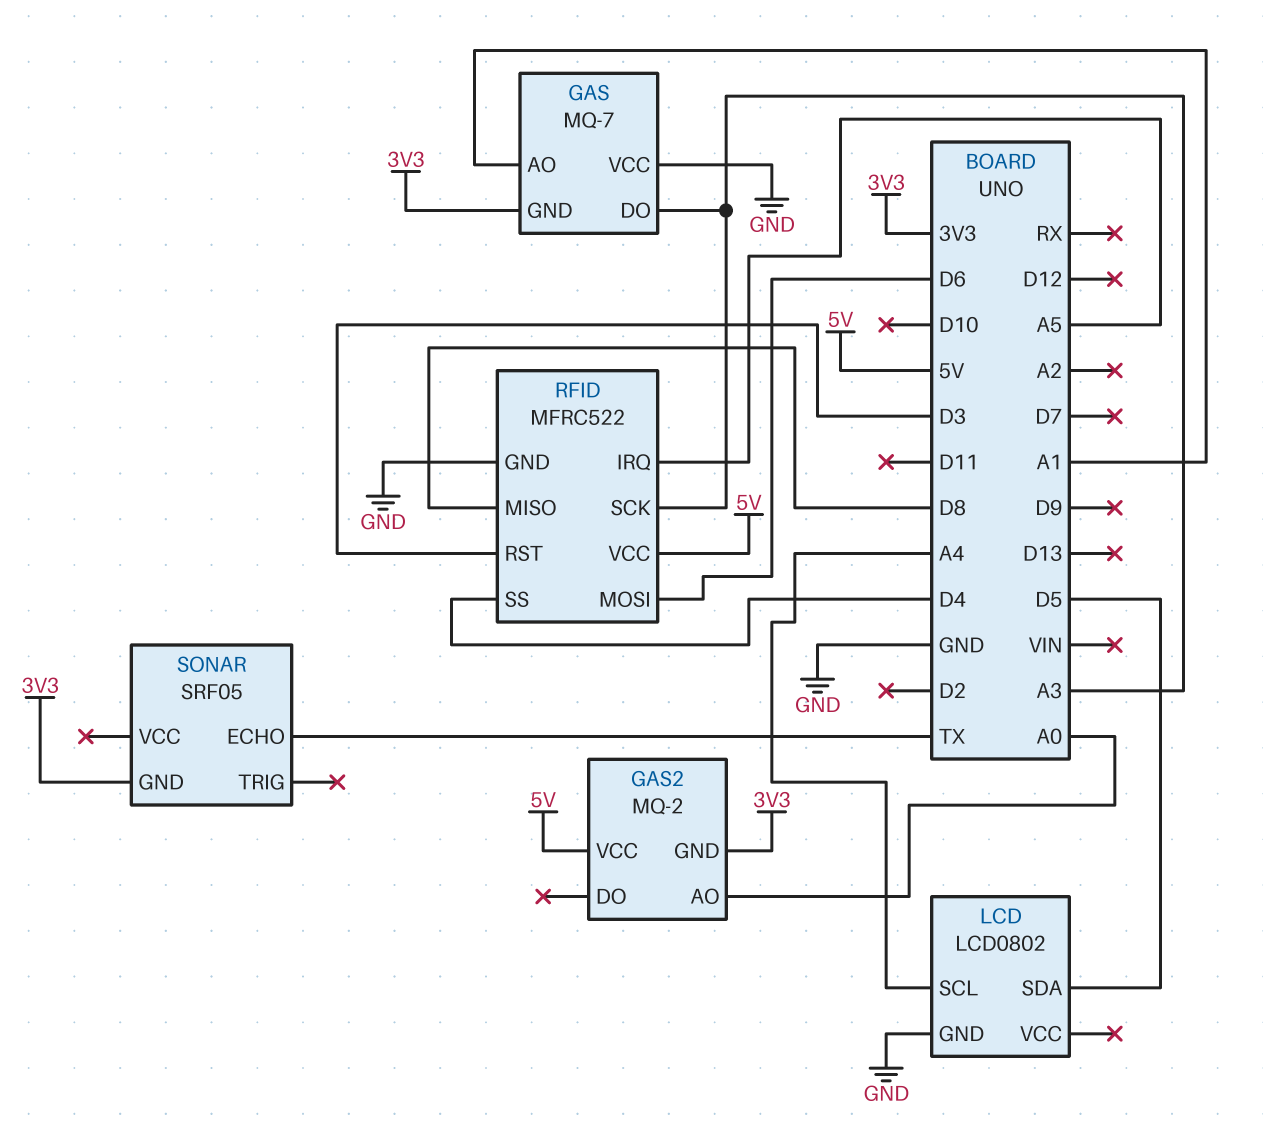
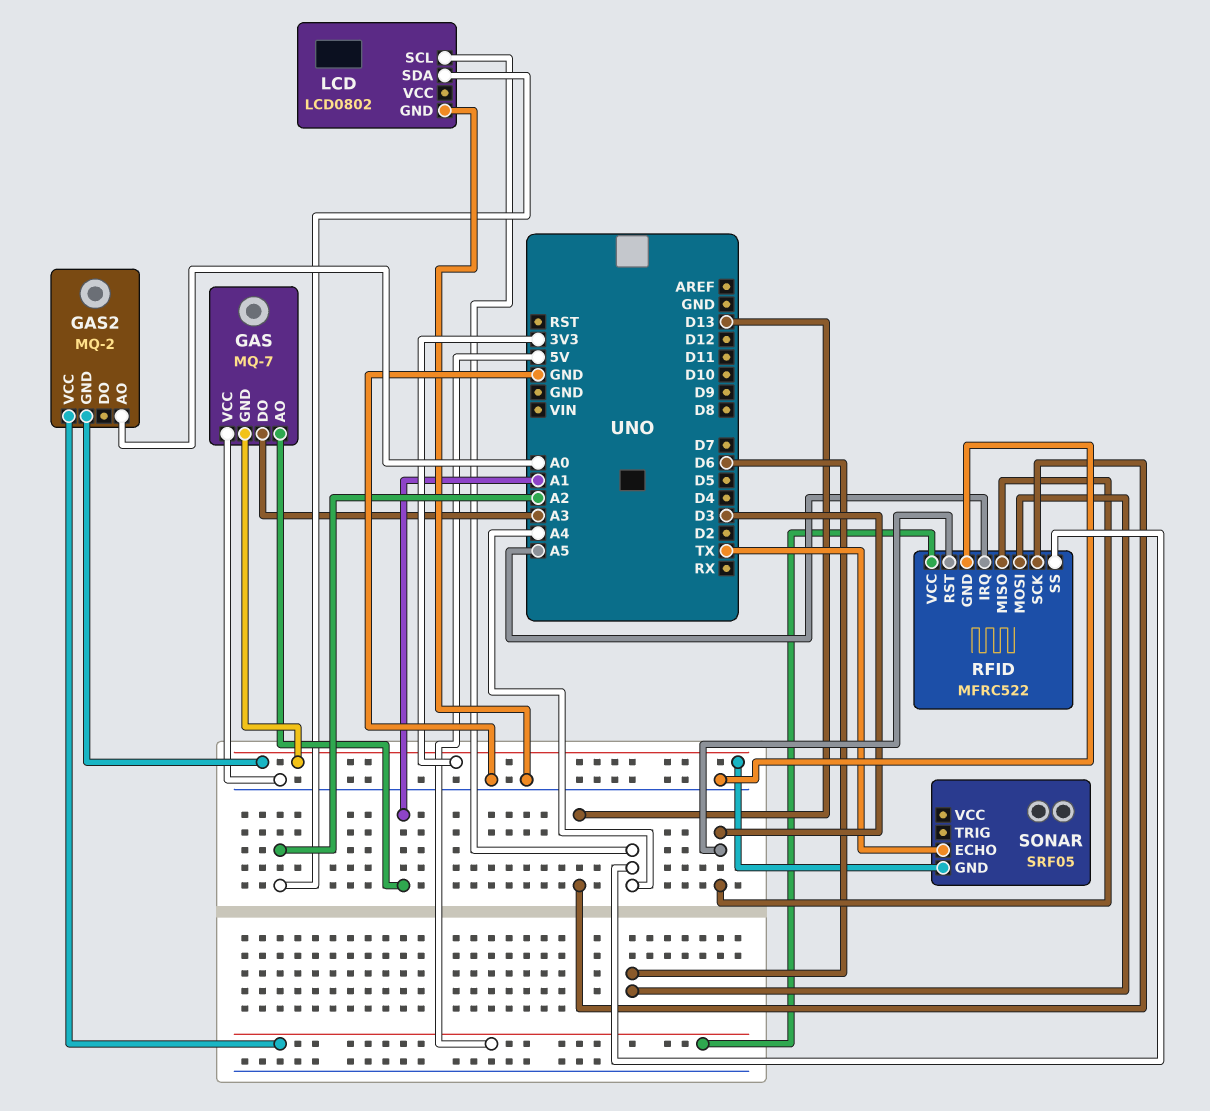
LCD pin SDA: D5 -> A2
RFID pin MISO: D8 -> D3
RFID pin SCK: A3 -> D13
RFID pin SS: D4 -> A4

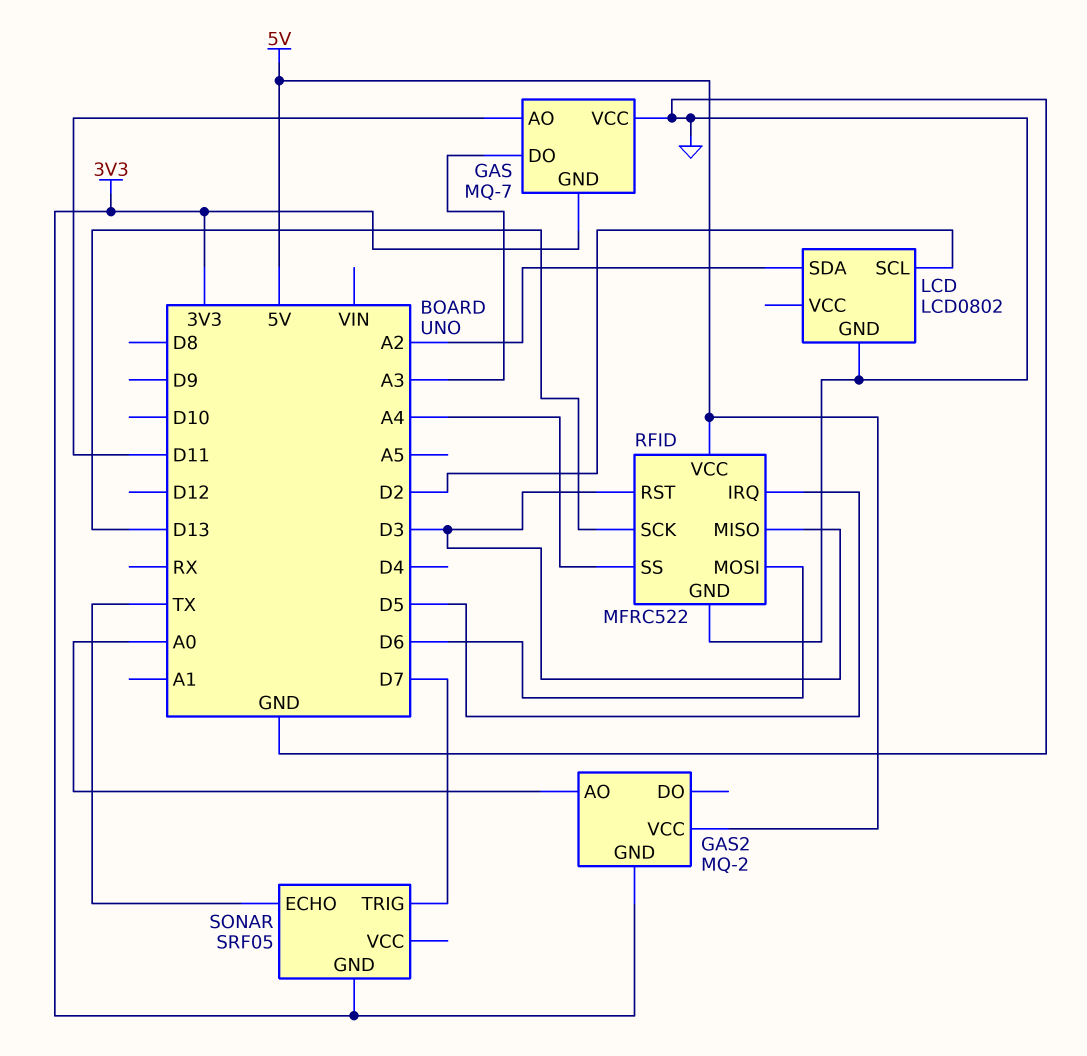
GAS pin AO: A1 -> D11
LCD pin SCL: A4 -> D2
RFID pin IRQ: A5 -> D5
SONAR pin TRIG: none -> D7

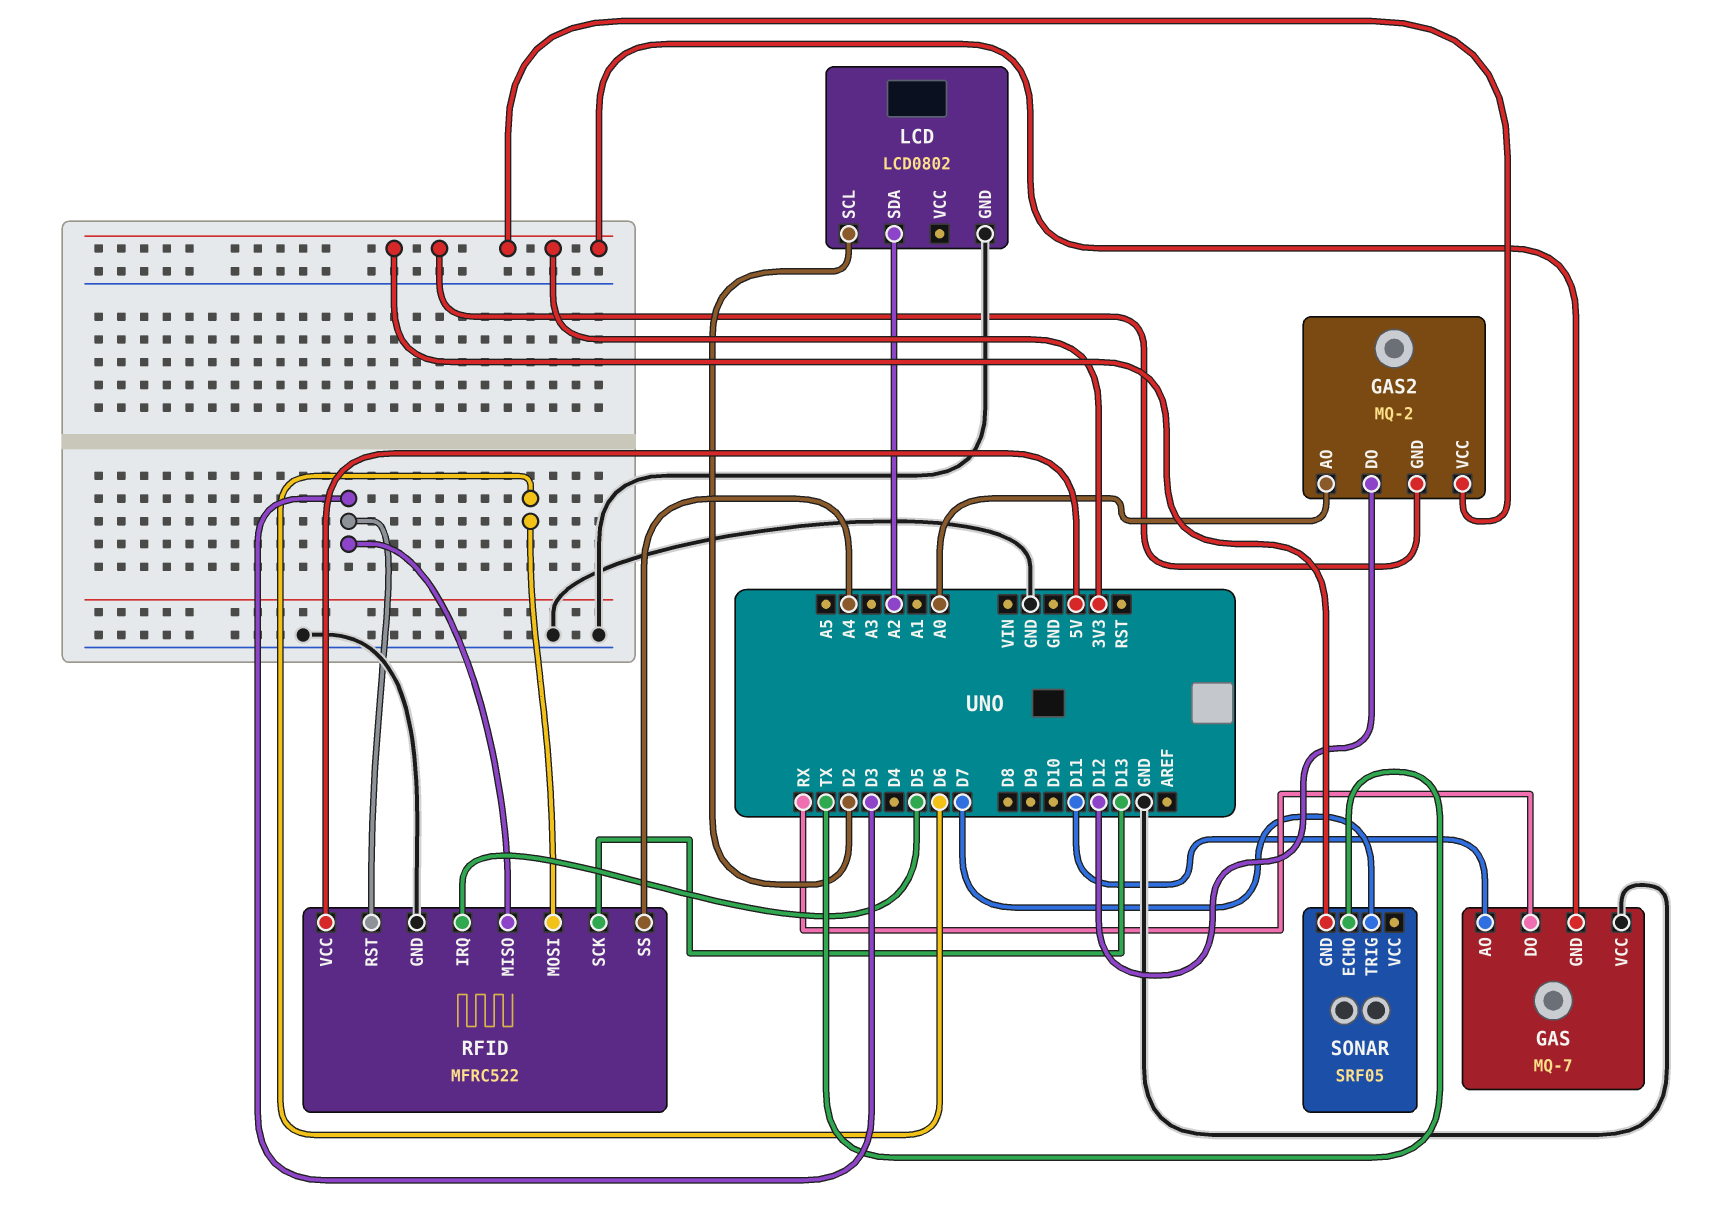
GAS pin DO: A3 -> RX
GAS2 pin DO: none -> D12
GAS2 pin VCC: 5V -> 3V3

